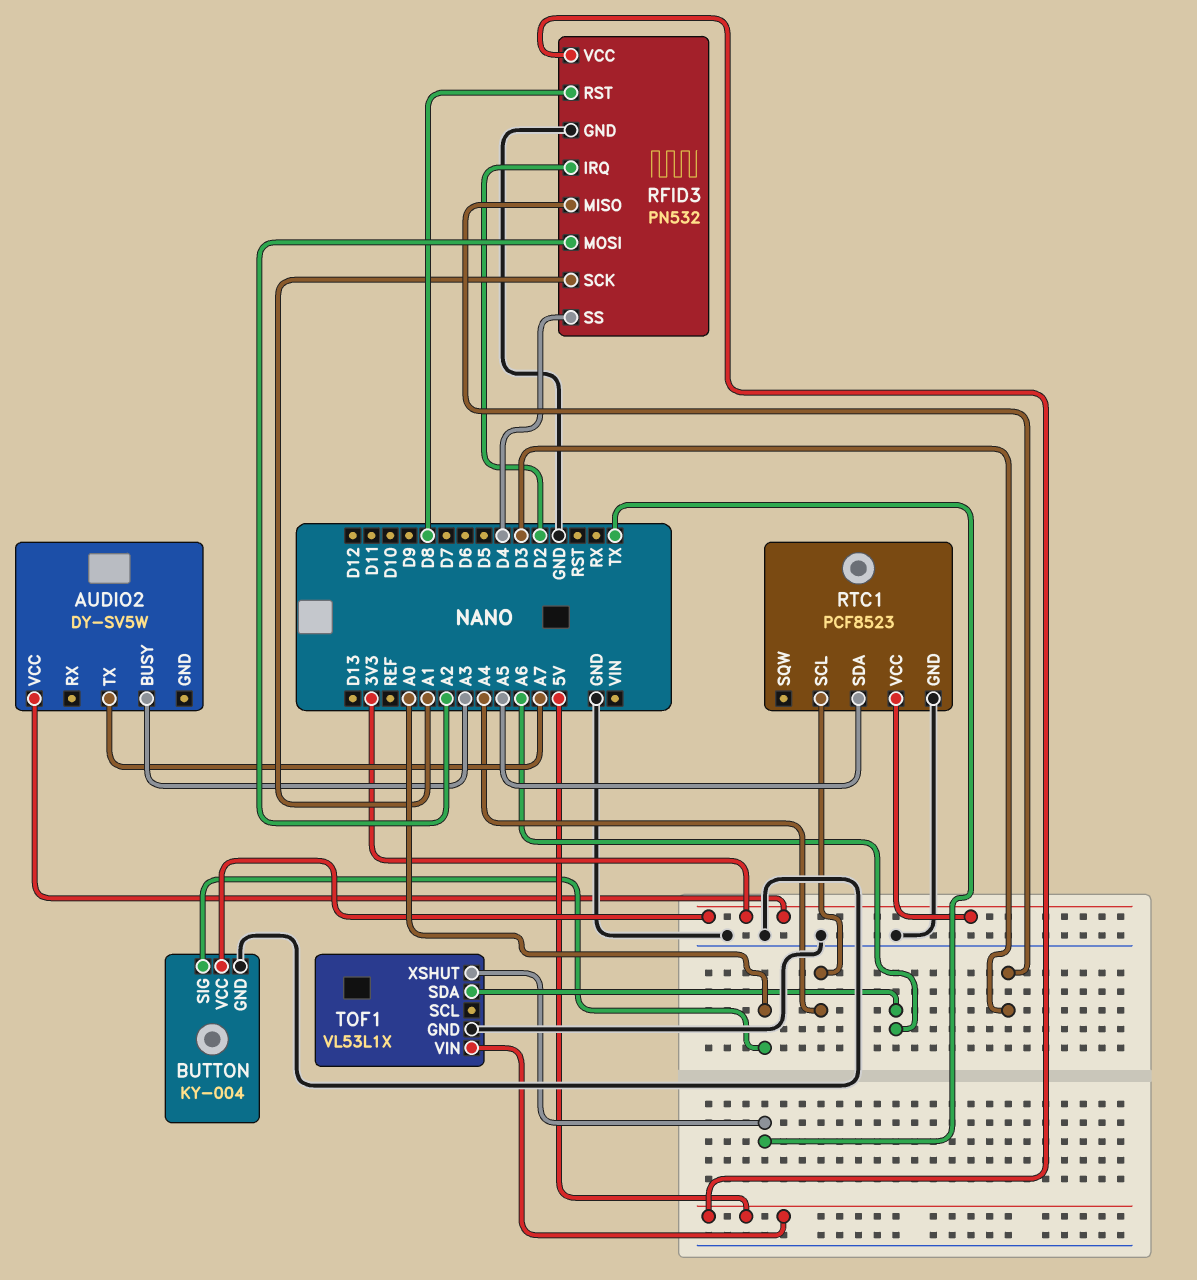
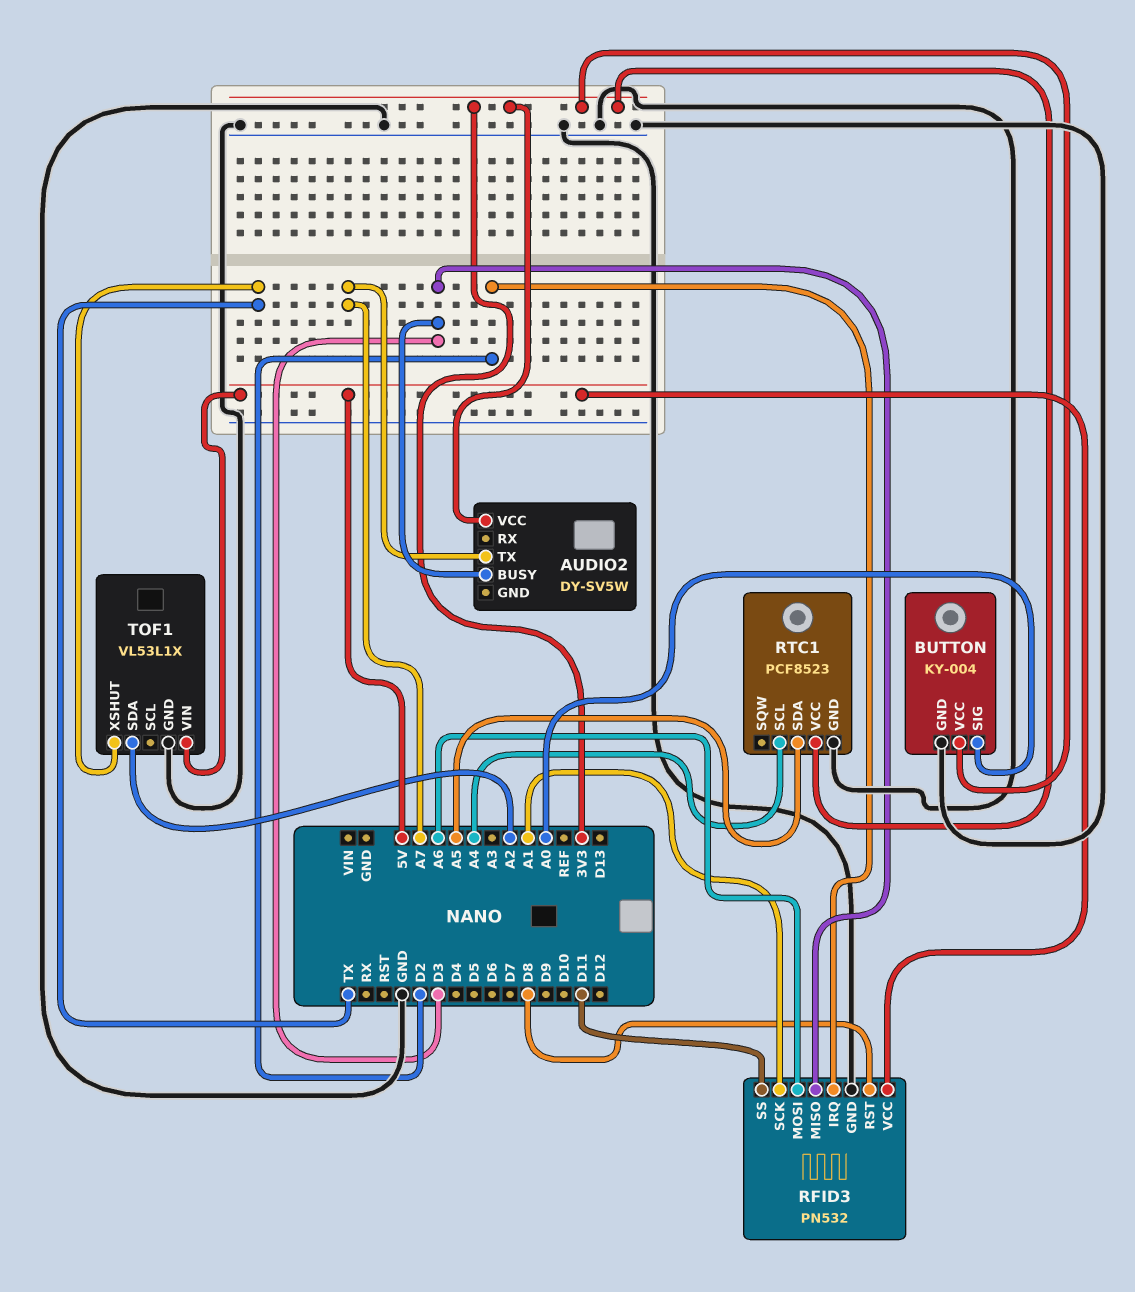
AUDIO2 pin BUSY: A3 -> D3
RFID3 pin MOSI: A2 -> A6
RFID3 pin SS: D4 -> D11
TOF1 pin SDA: A6 -> A2

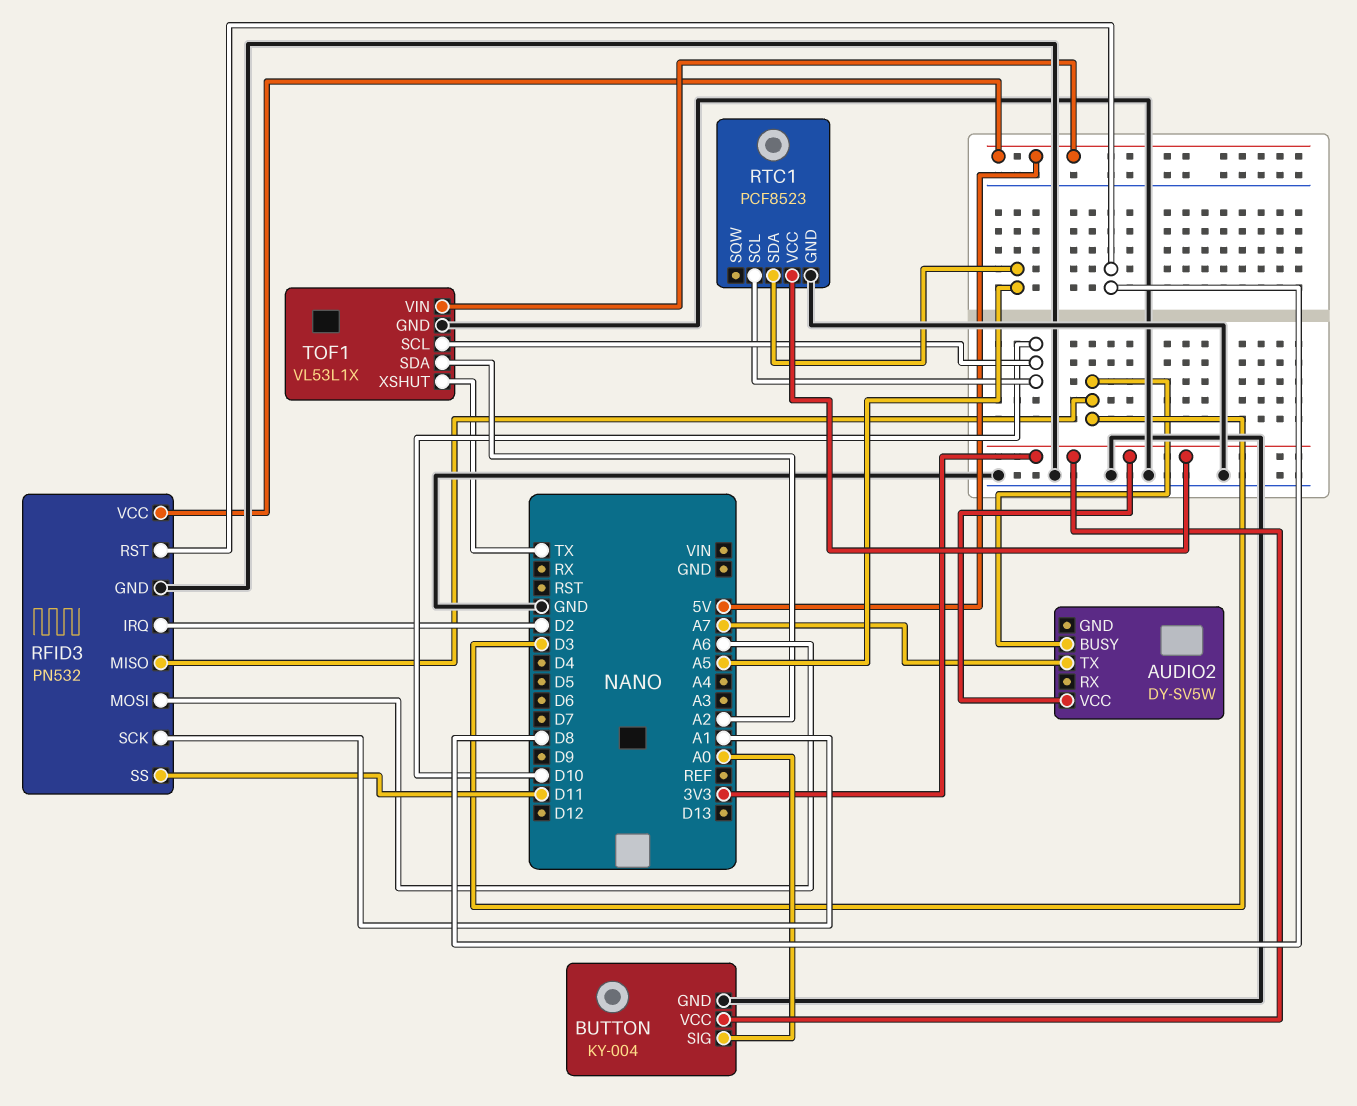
RTC1 pin SCL: A4 -> D10
TOF1 pin SCL: none -> D10

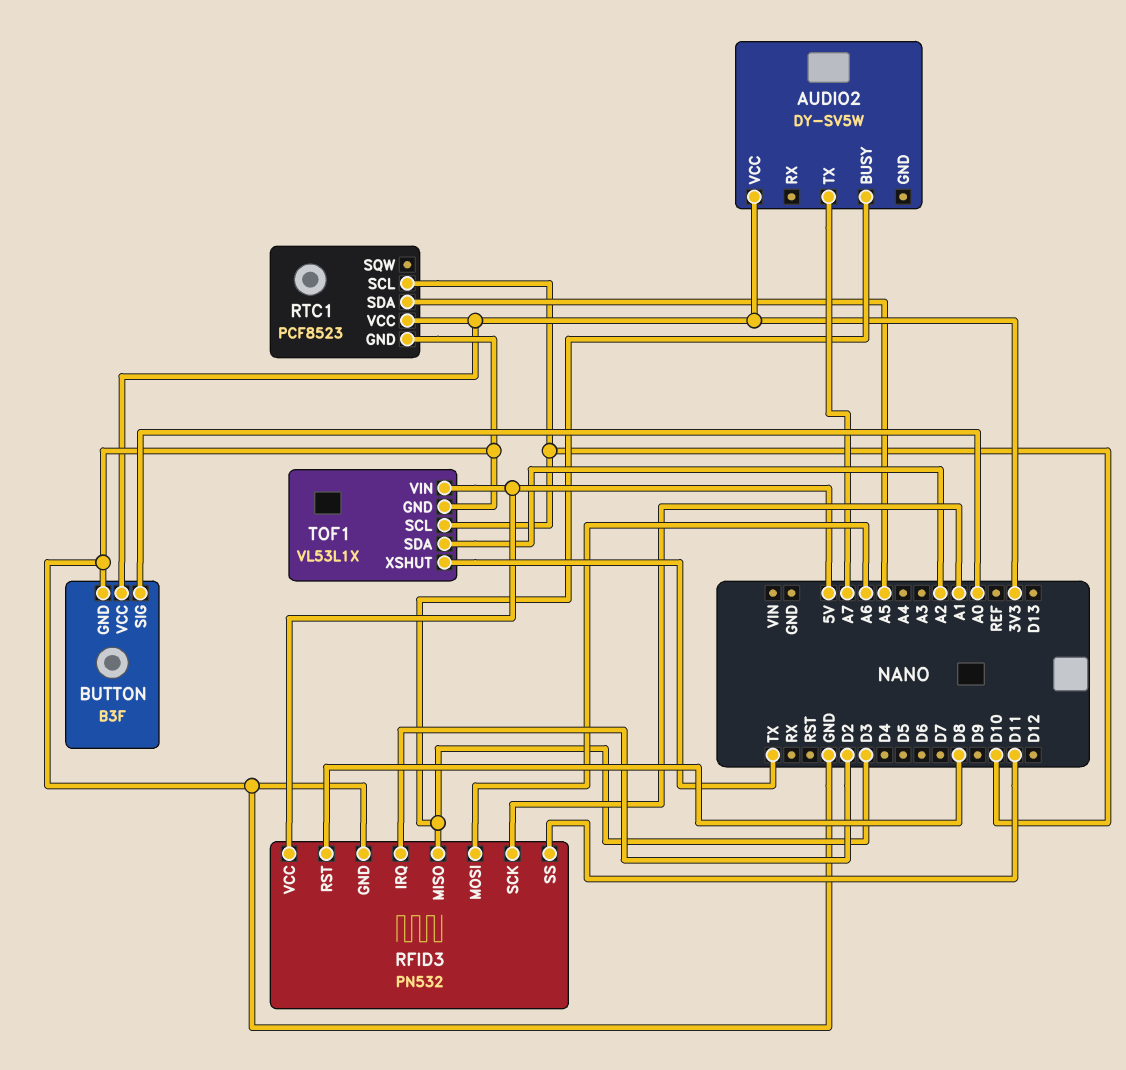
BUTTON: KY-004 -> B3F

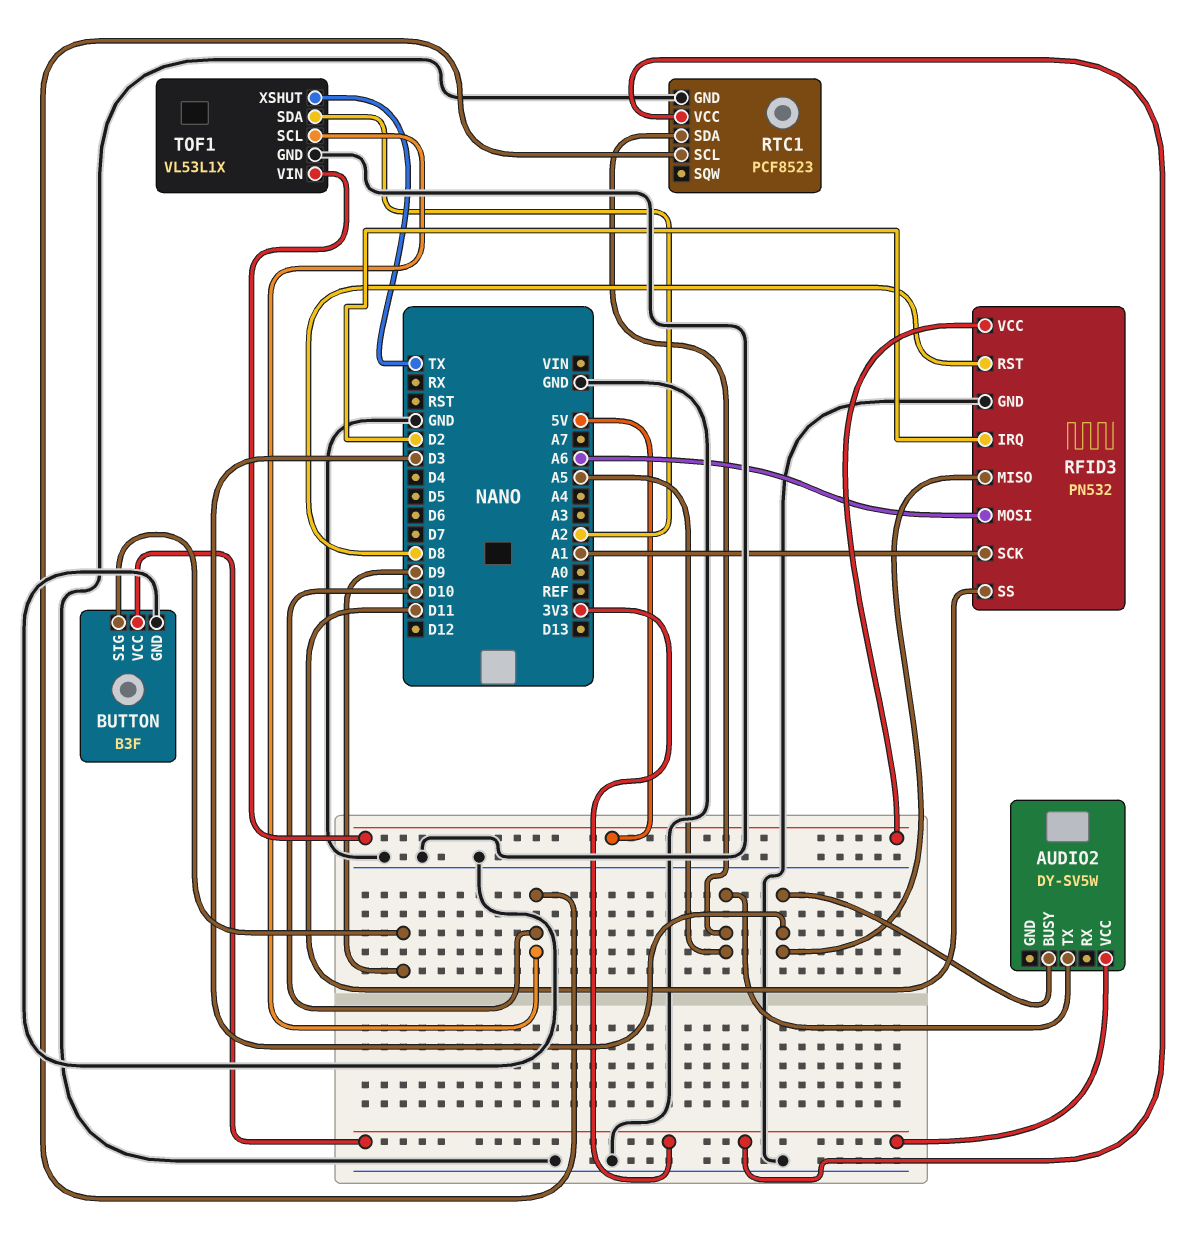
AUDIO2 pin TX: A7 -> A5
BUTTON pin SIG: A0 -> D9

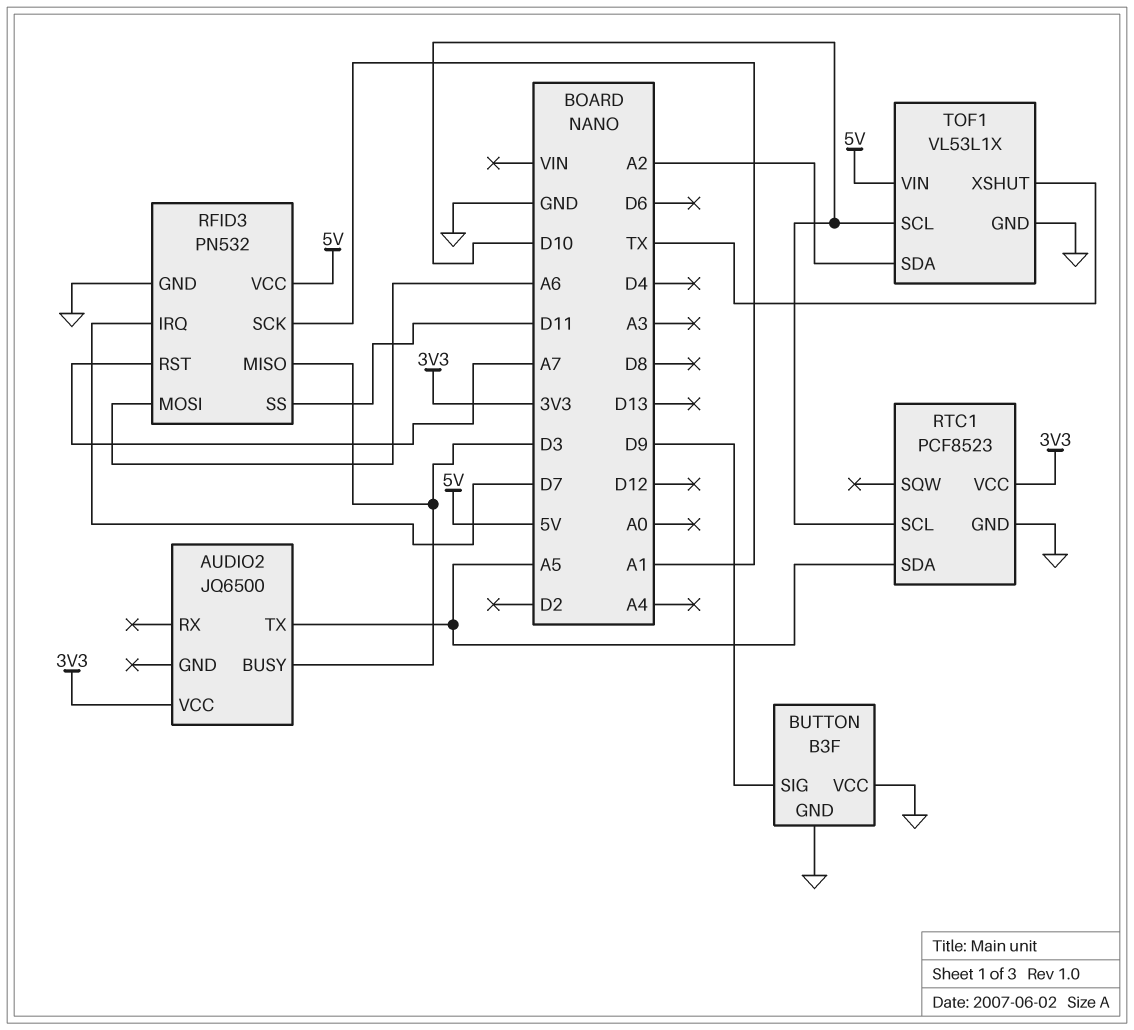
AUDIO2: DY-SV5W -> JQ6500
BUTTON pin VCC: 3V3 -> GND
RFID3 pin IRQ: D2 -> D7
RFID3 pin RST: D8 -> A7

